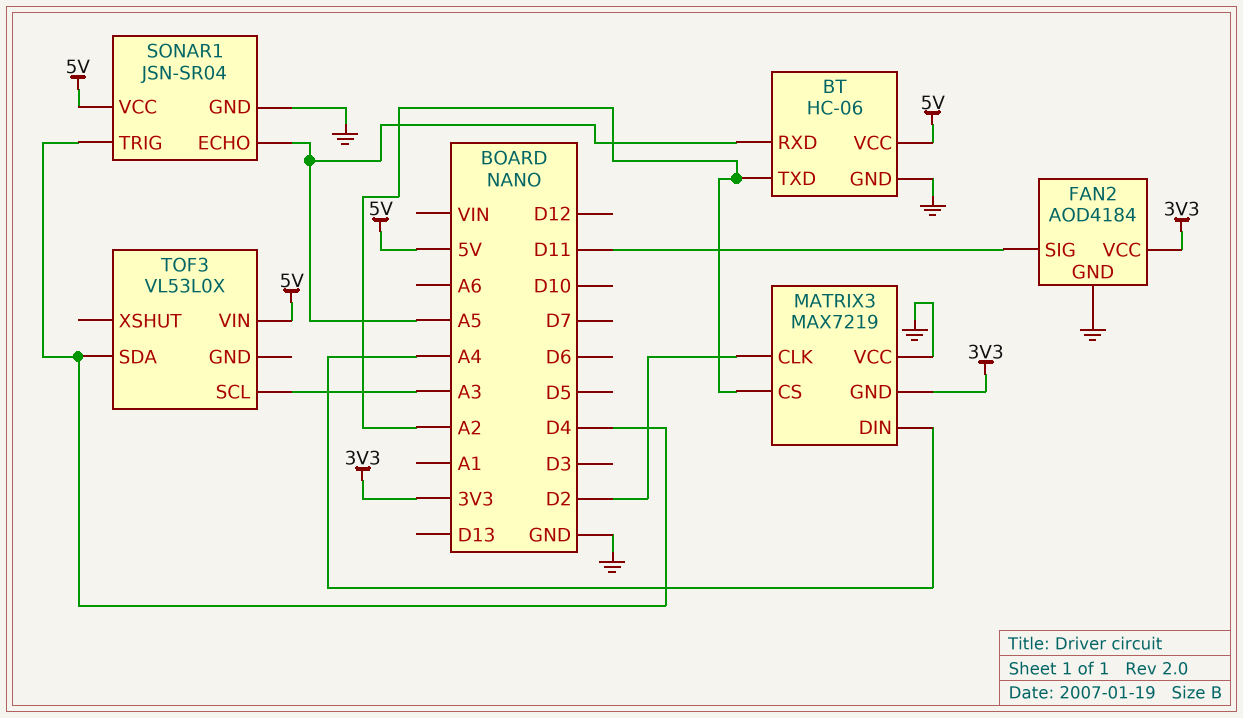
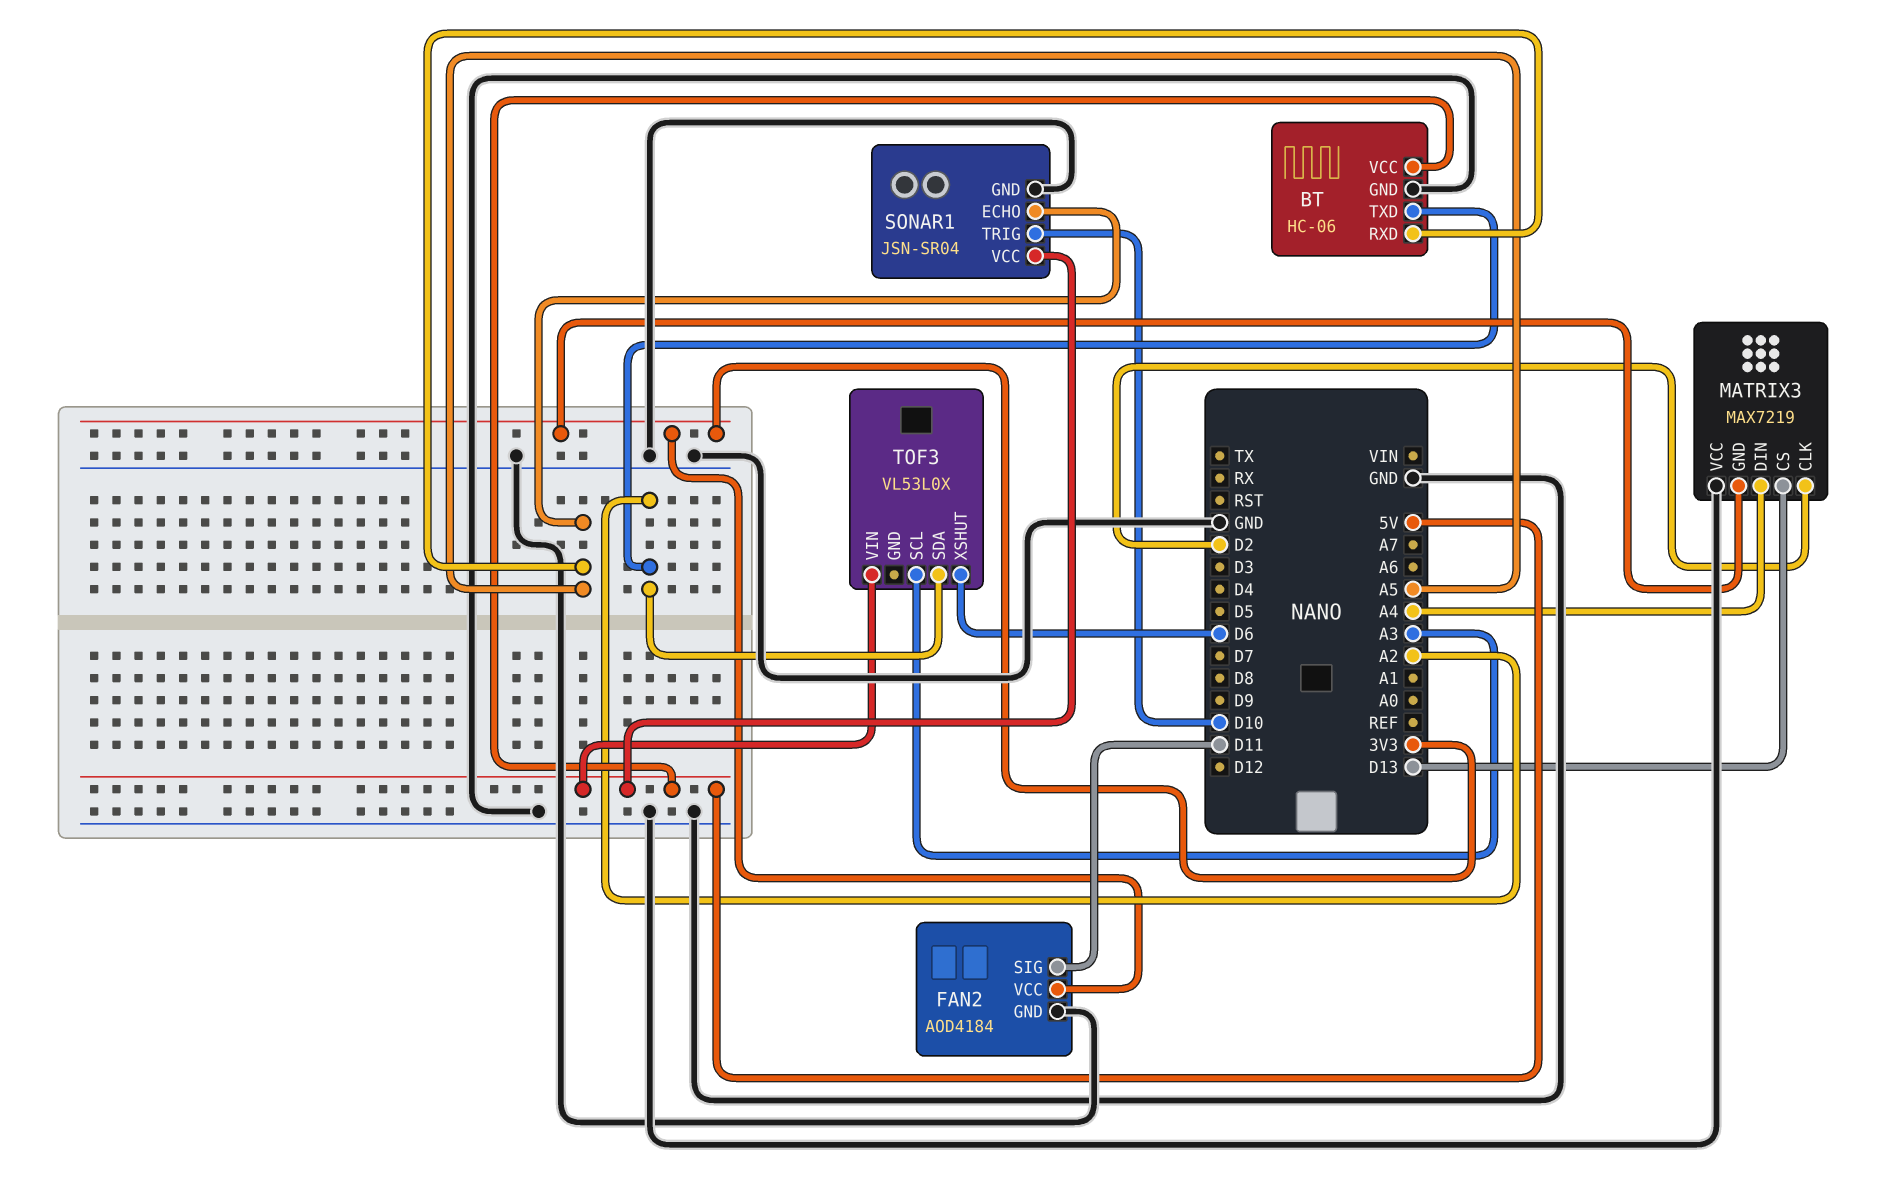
MATRIX3 pin CS: A2 -> D13
SONAR1 pin TRIG: D4 -> D10
TOF3 pin SDA: D4 -> A2
TOF3 pin XSHUT: none -> D6

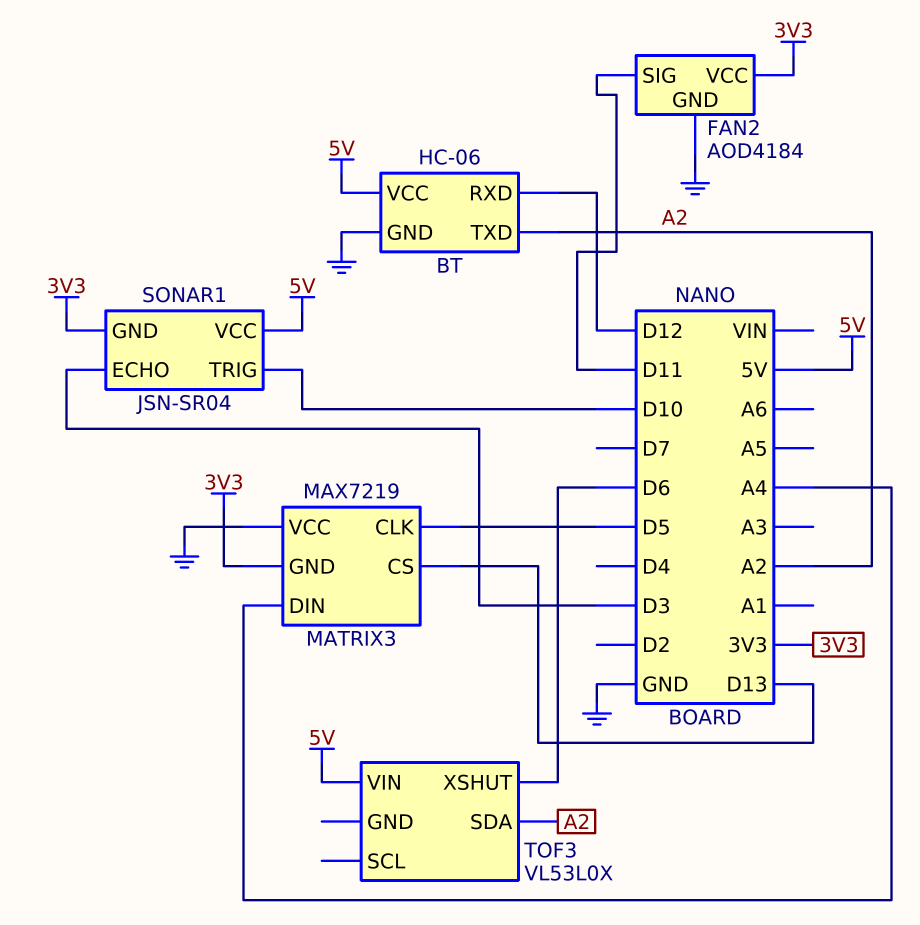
BT pin RXD: A5 -> D12
MATRIX3 pin CLK: D2 -> D5
SONAR1 pin ECHO: A5 -> D3
SONAR1 pin GND: GND -> 3V3
TOF3 pin SCL: A3 -> none

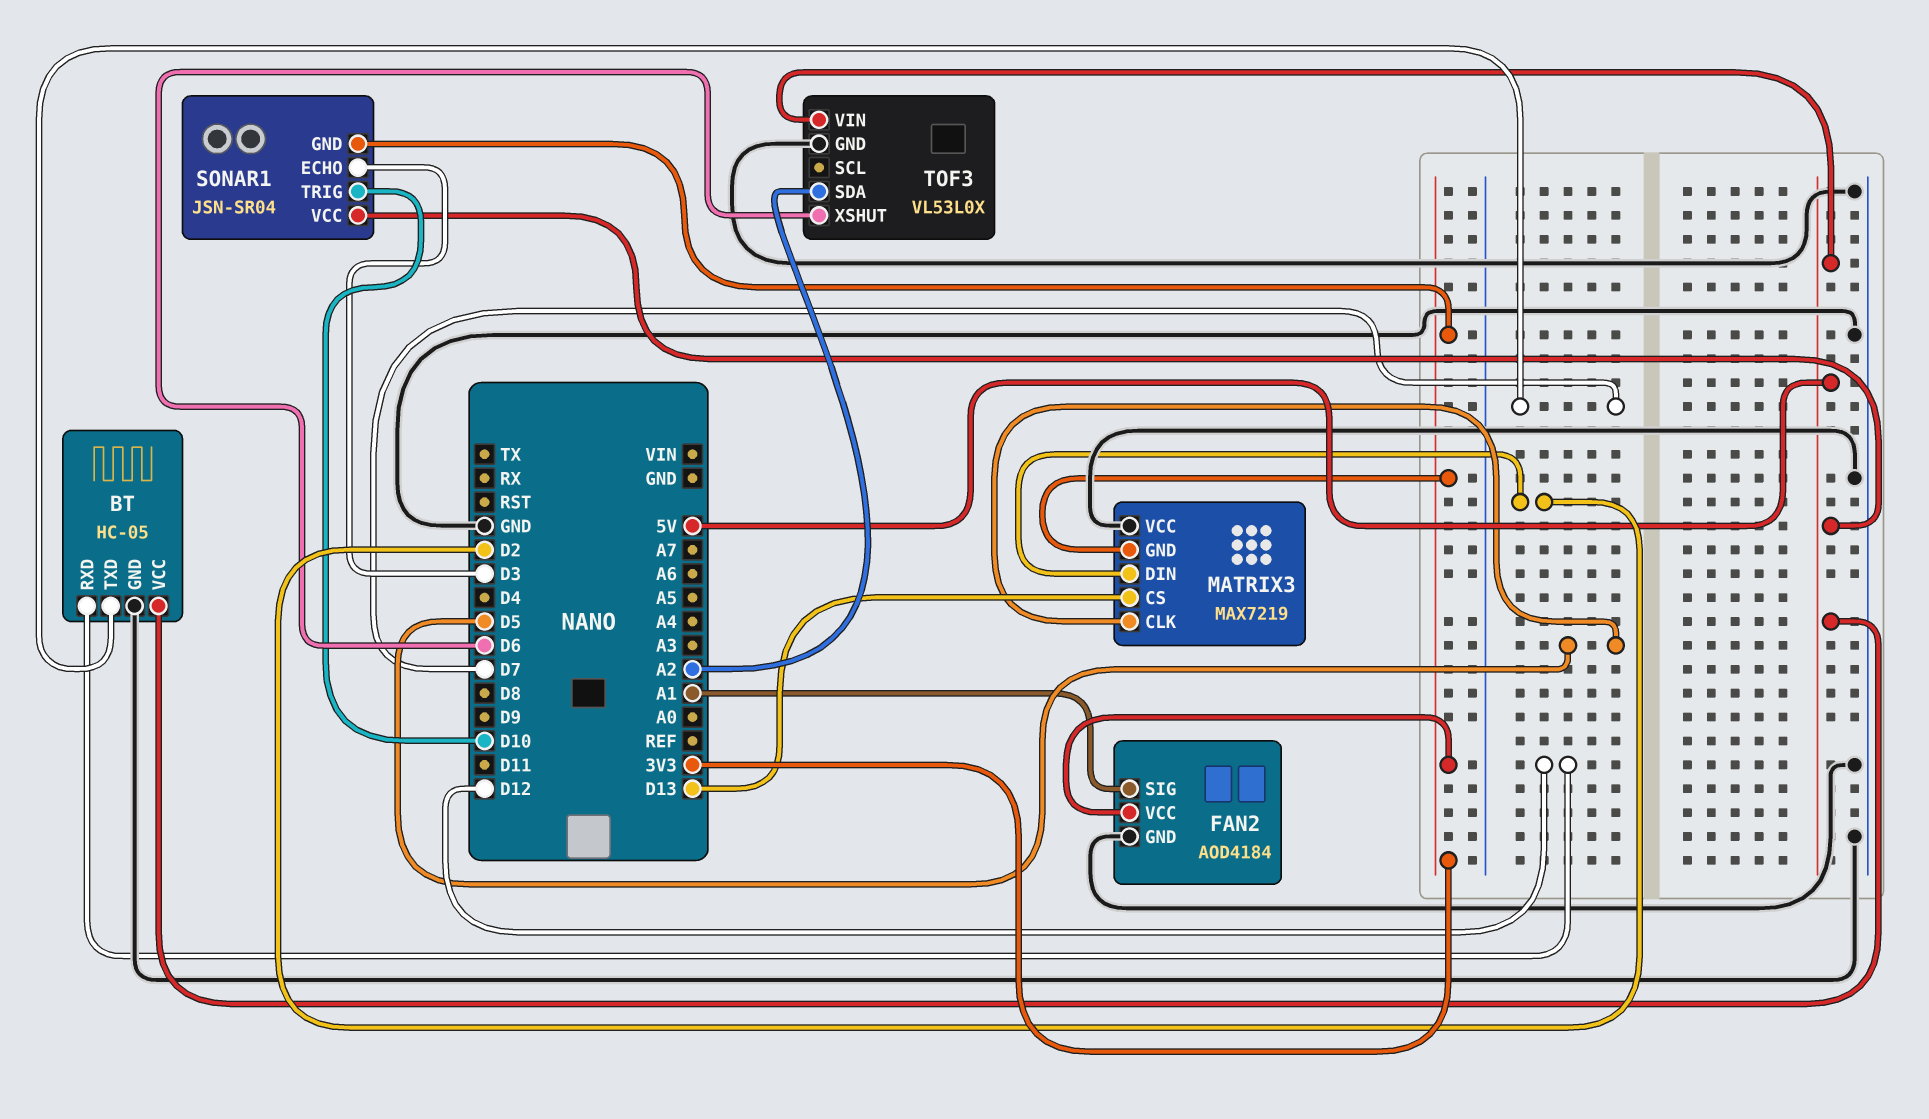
BT: HC-06 -> HC-05
BT pin TXD: A2 -> D7
FAN2 pin SIG: D11 -> A1
MATRIX3 pin DIN: A4 -> D2
TOF3 pin GND: none -> GND

